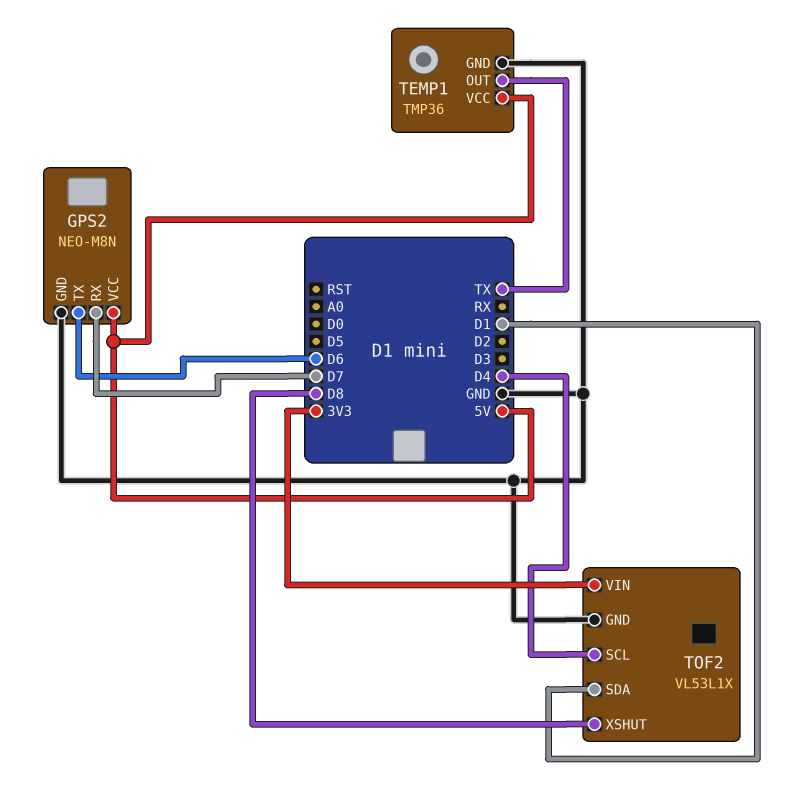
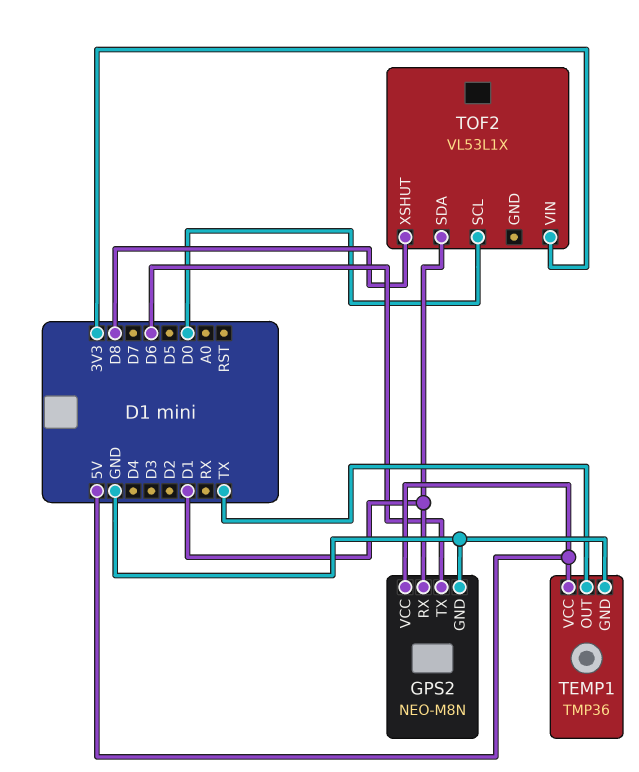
GPS2 pin RX: D7 -> D1
TOF2 pin GND: GND -> none
TOF2 pin SCL: D4 -> D0

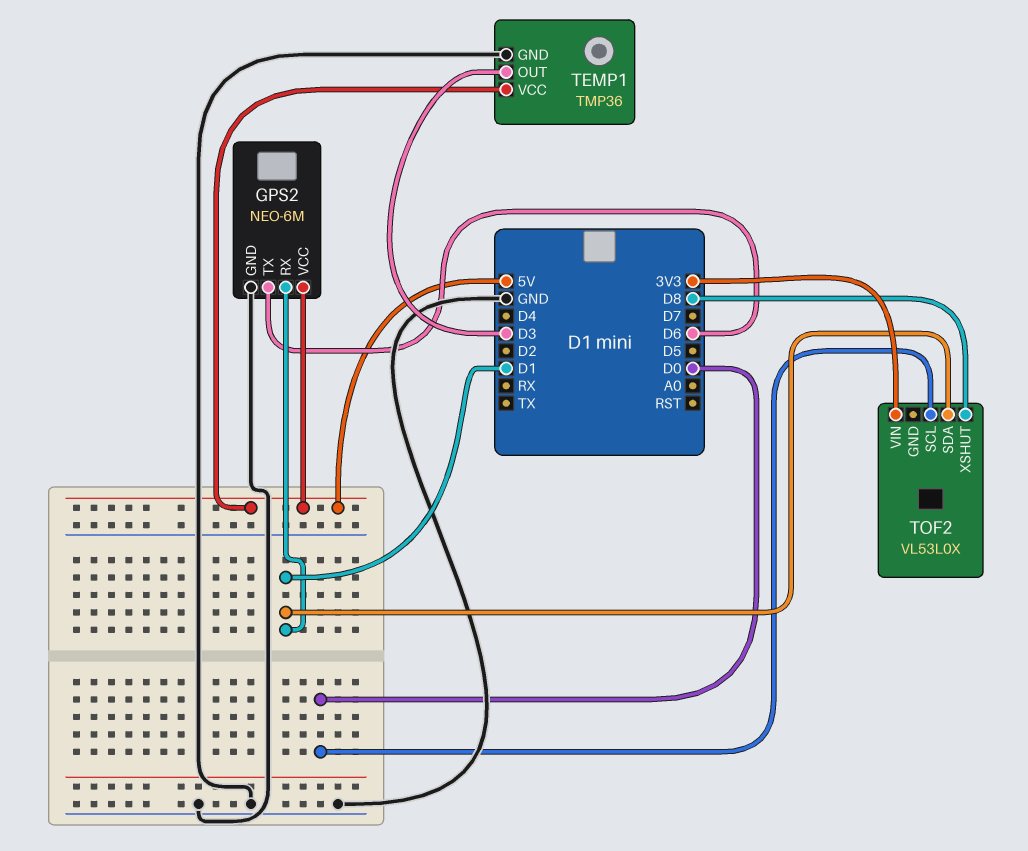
GPS2: NEO-M8N -> NEO-6M
TEMP1 pin OUT: TX -> D3
TOF2: VL53L1X -> VL53L0X

